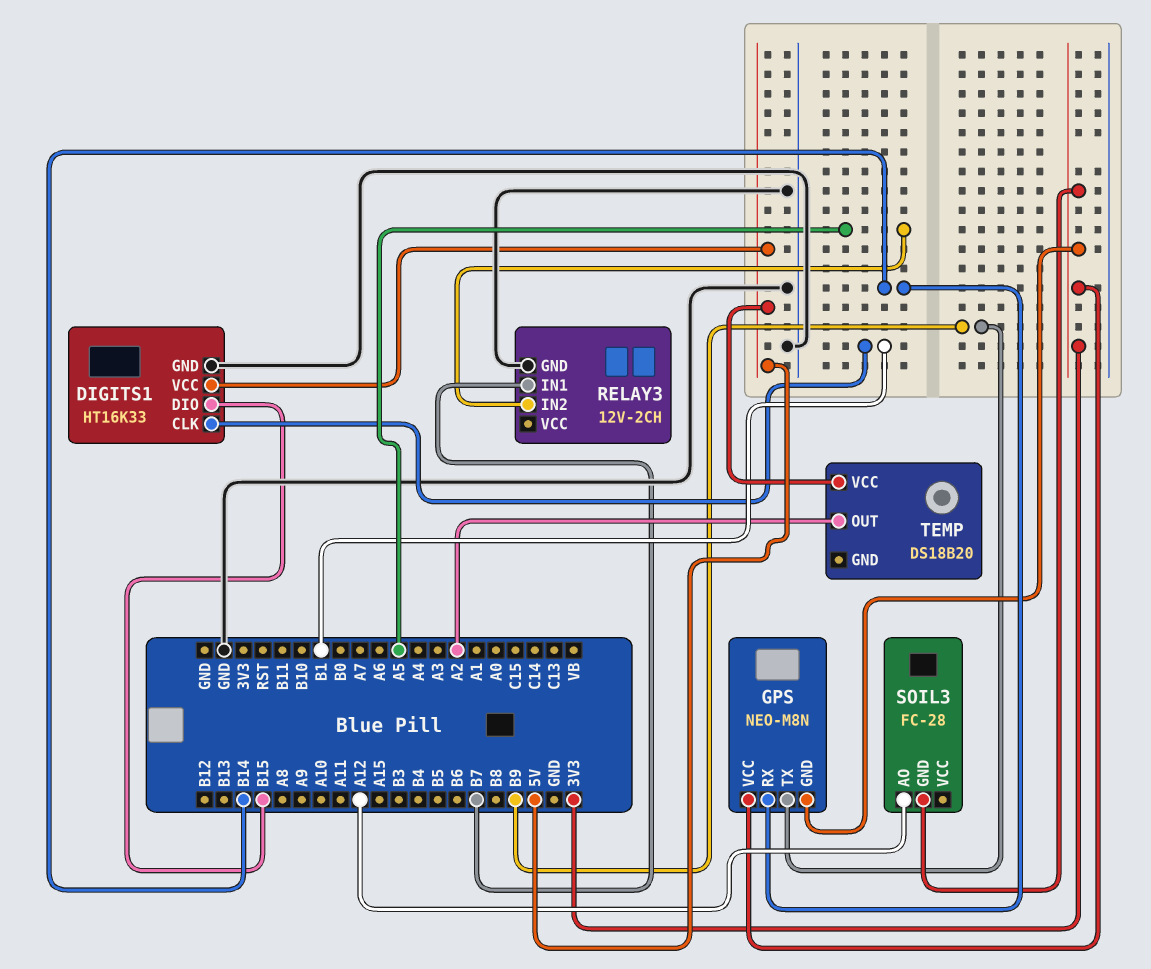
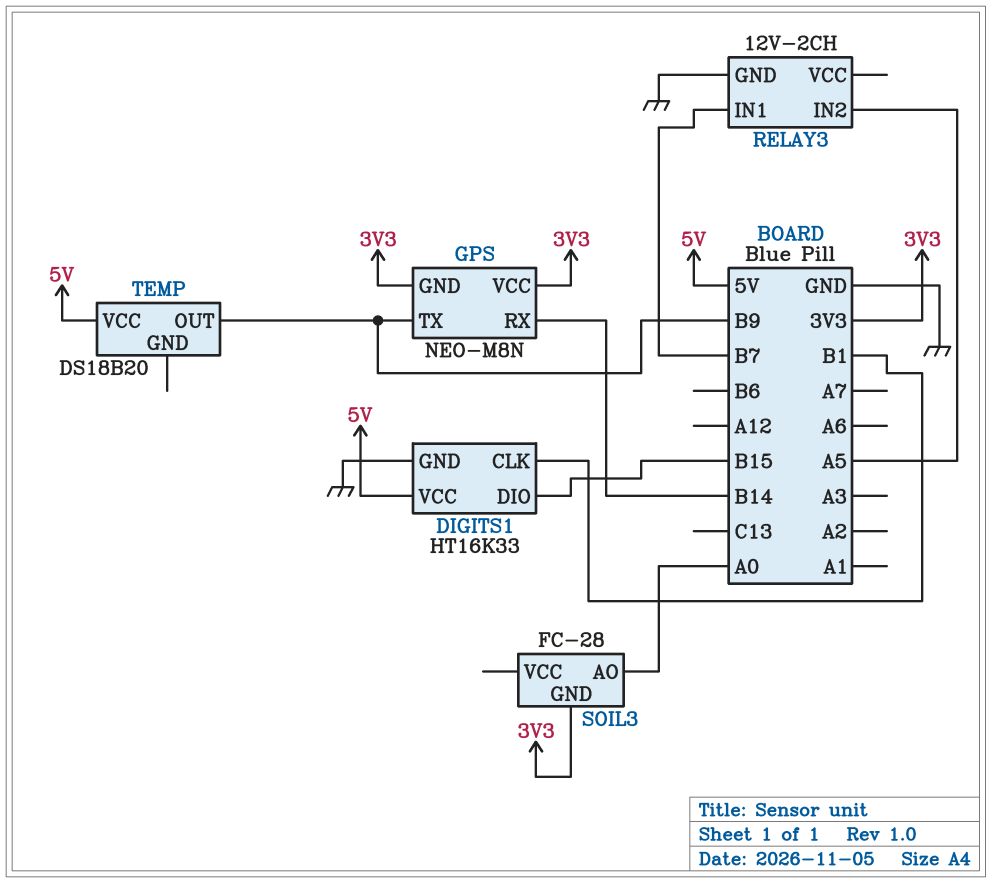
SOIL3 pin AO: A12 -> A0
TEMP pin OUT: A2 -> B9

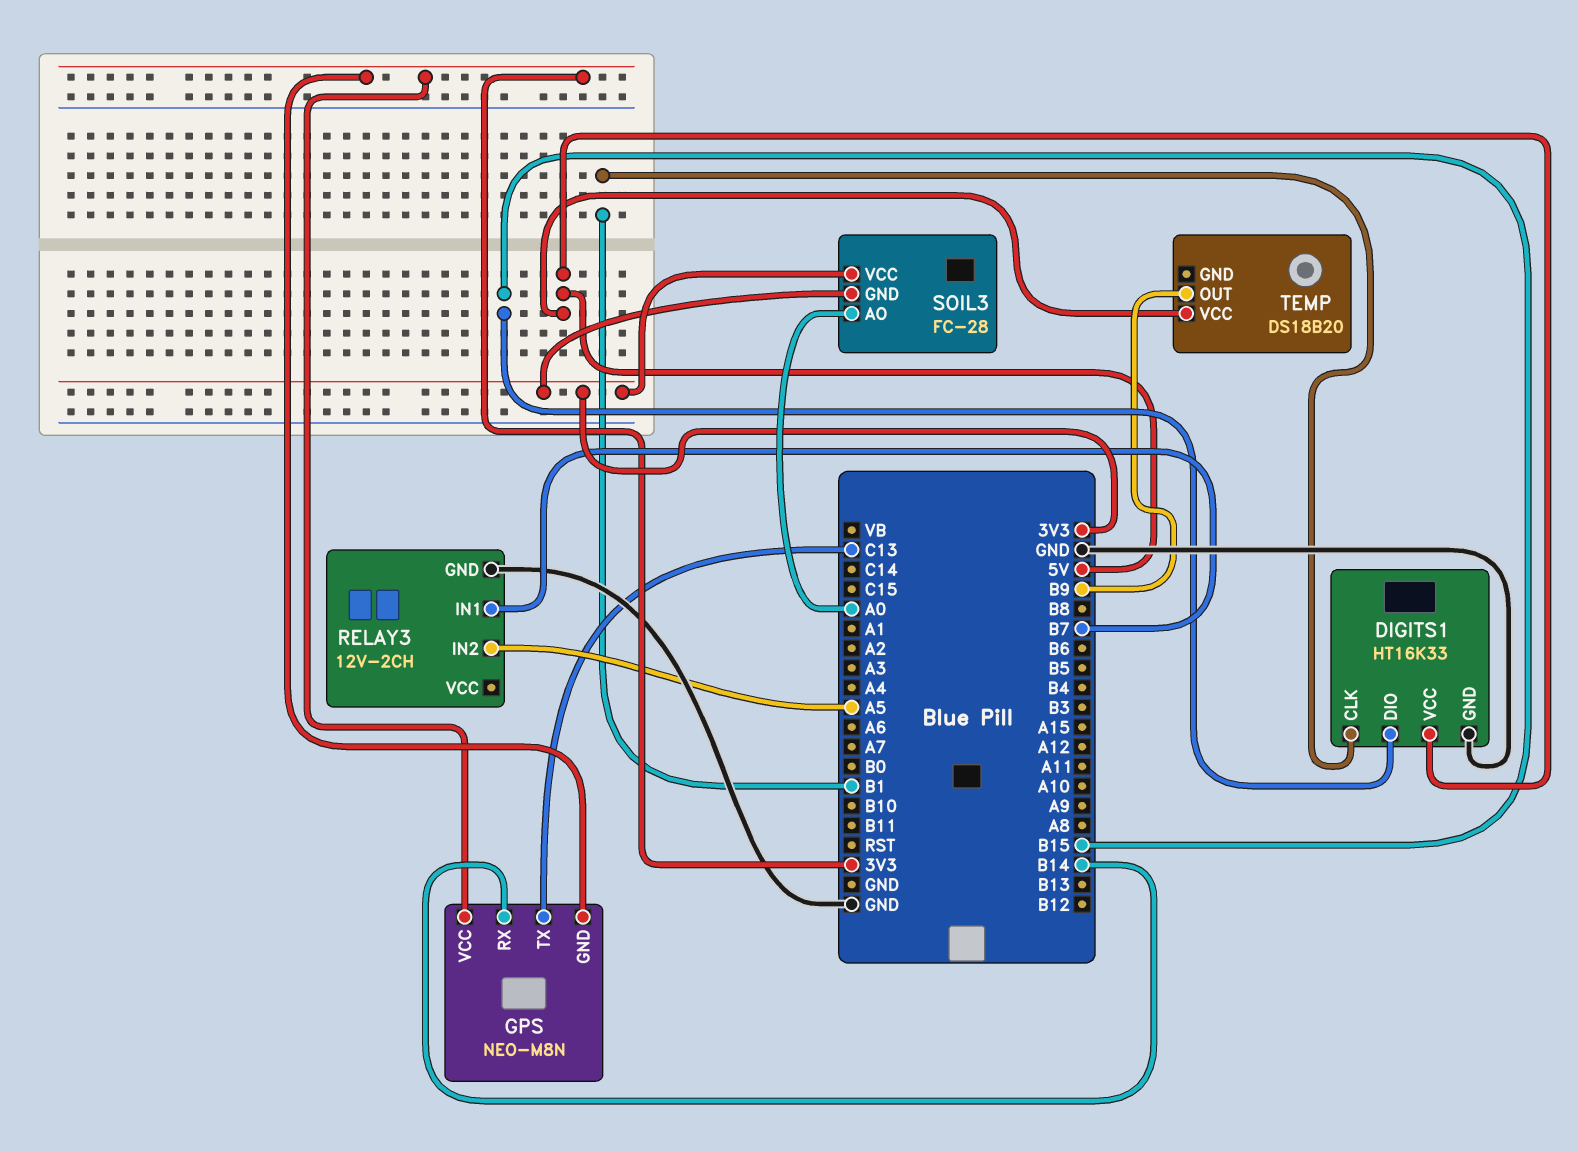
GPS pin TX: B9 -> C13
SOIL3 pin VCC: none -> 3V3

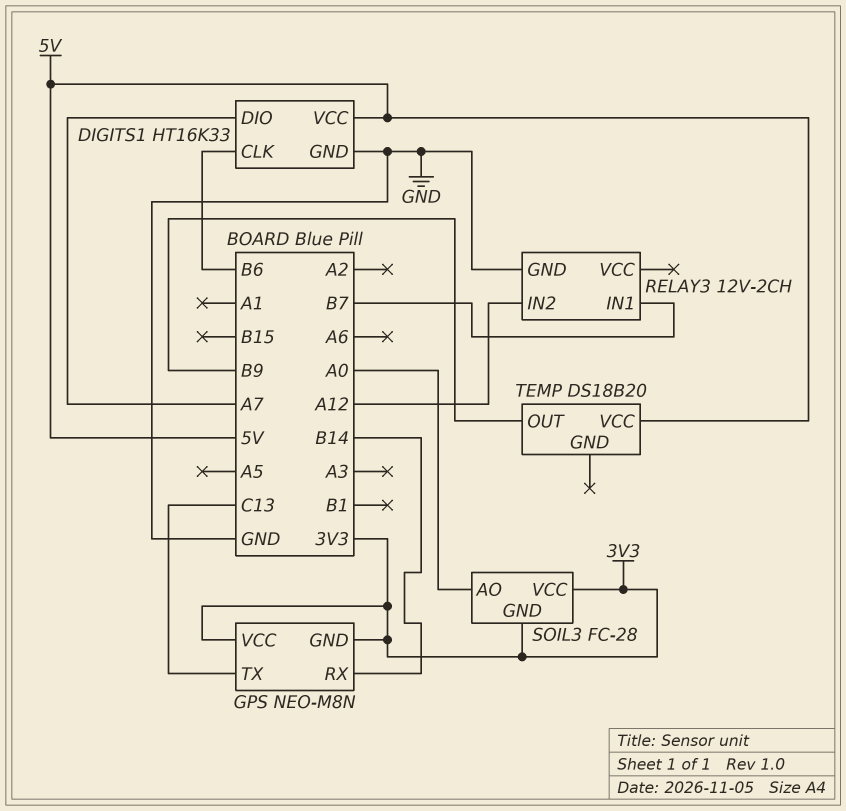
DIGITS1 pin CLK: B1 -> B6
DIGITS1 pin DIO: B15 -> A7
RELAY3 pin IN2: A5 -> A12

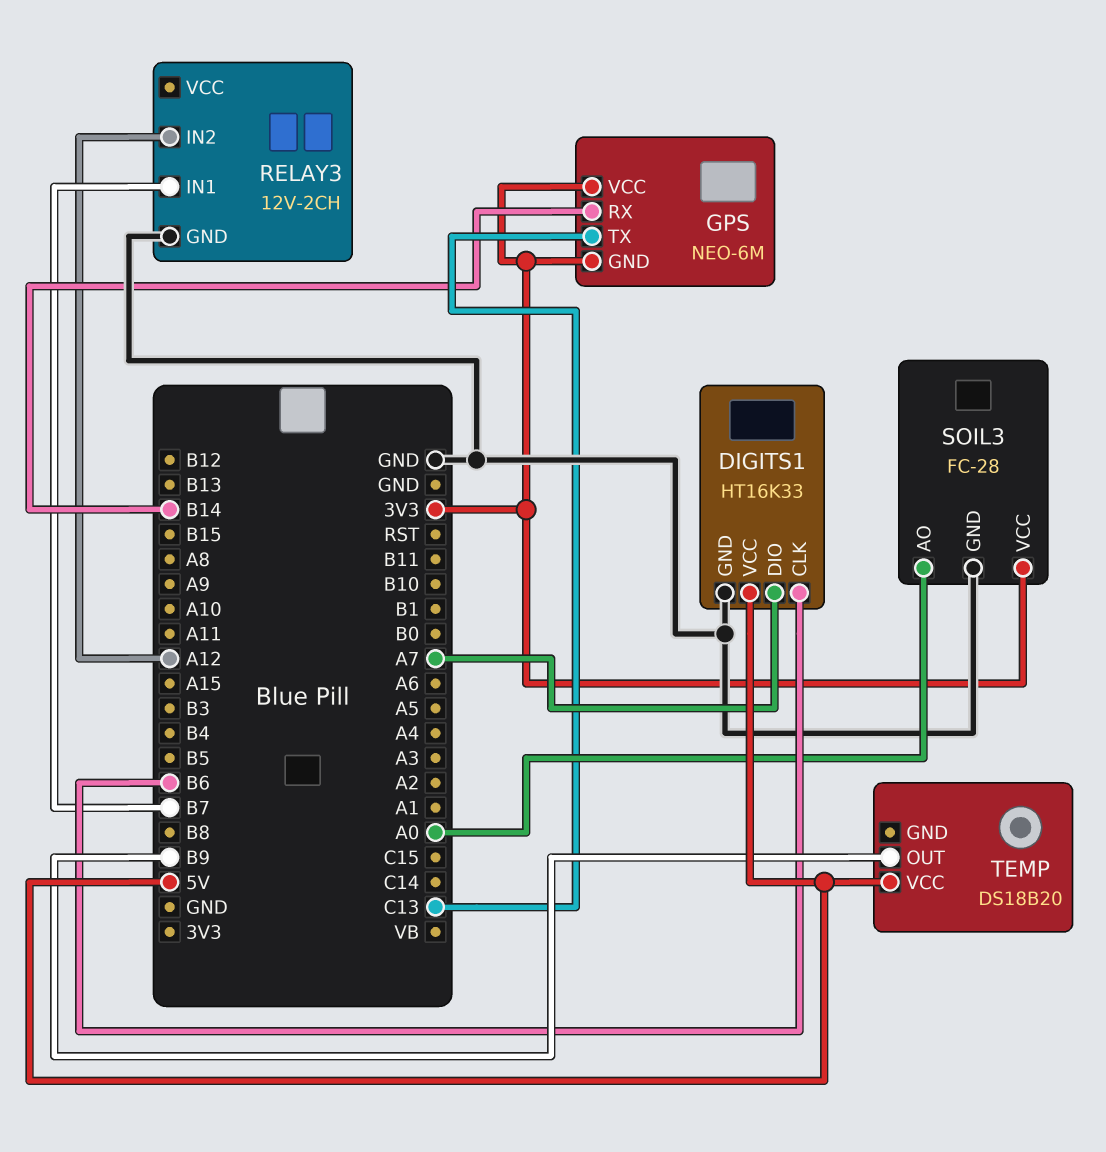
GPS: NEO-M8N -> NEO-6M
SOIL3 pin GND: 3V3 -> GND

